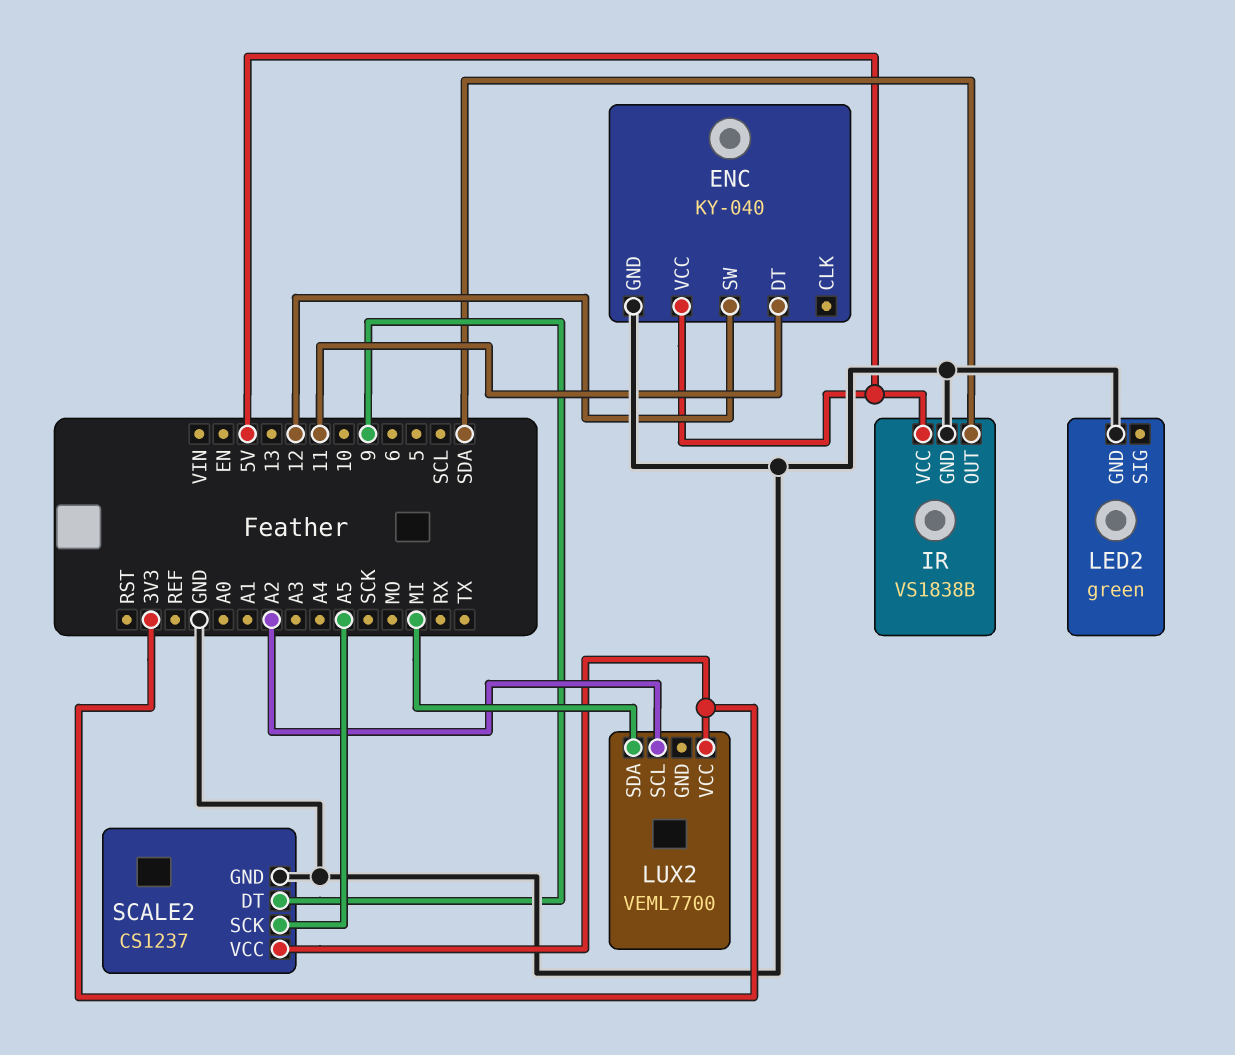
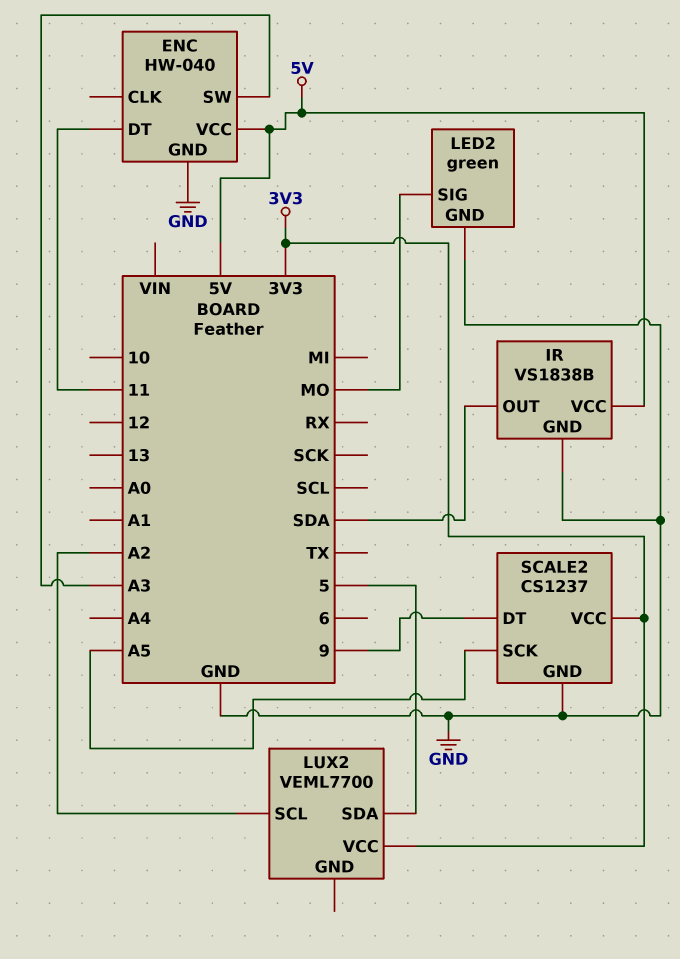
ENC: KY-040 -> HW-040
ENC pin SW: 12 -> A3
LED2 pin SIG: none -> MO
LUX2 pin SDA: MI -> 5

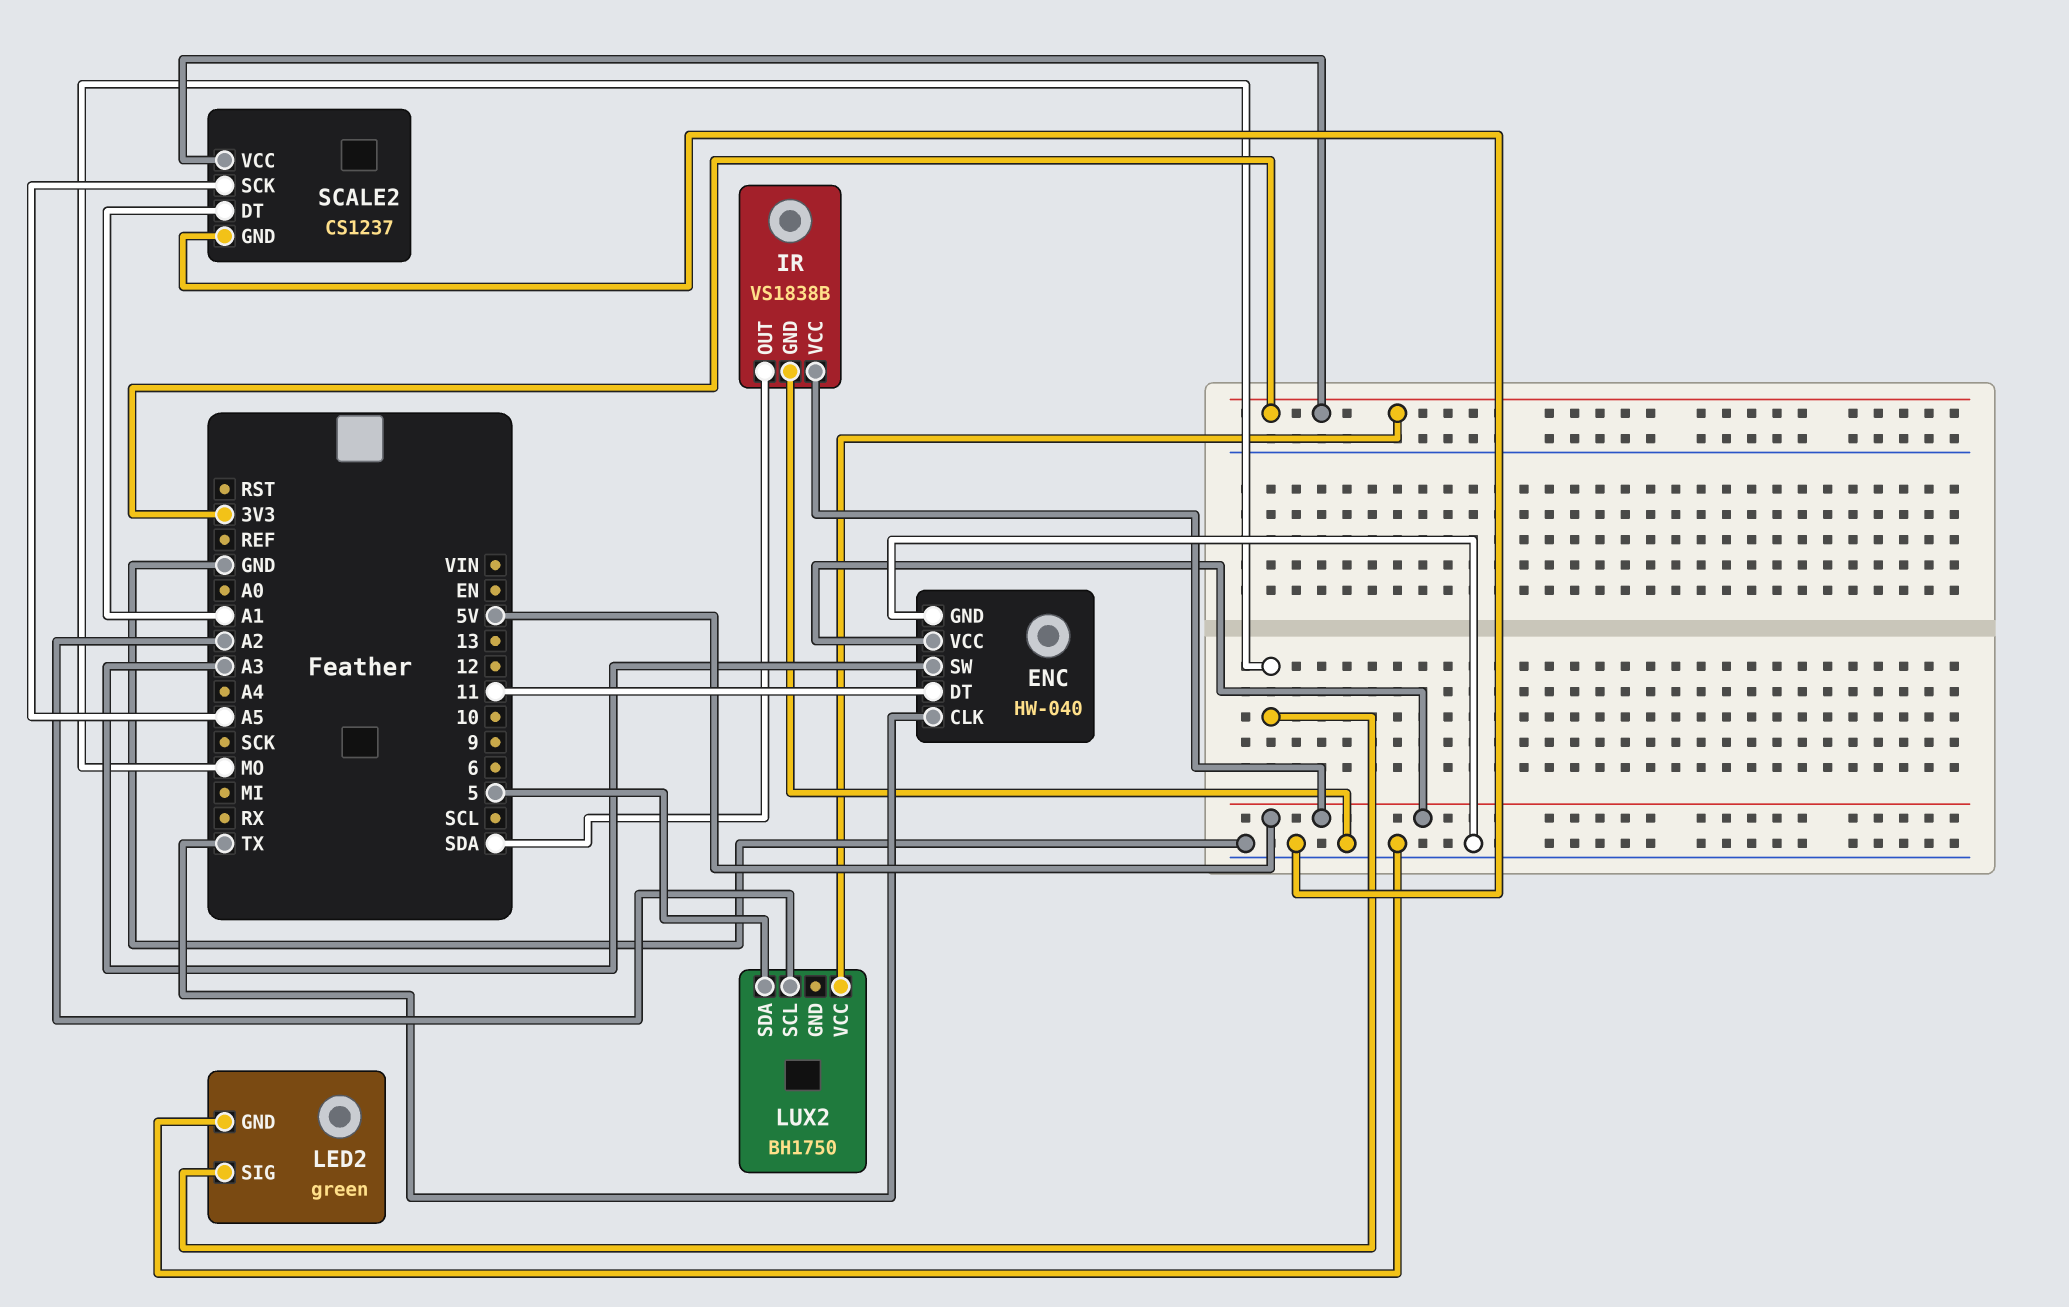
ENC pin CLK: none -> TX
LUX2: VEML7700 -> BH1750
SCALE2 pin DT: 9 -> A1

